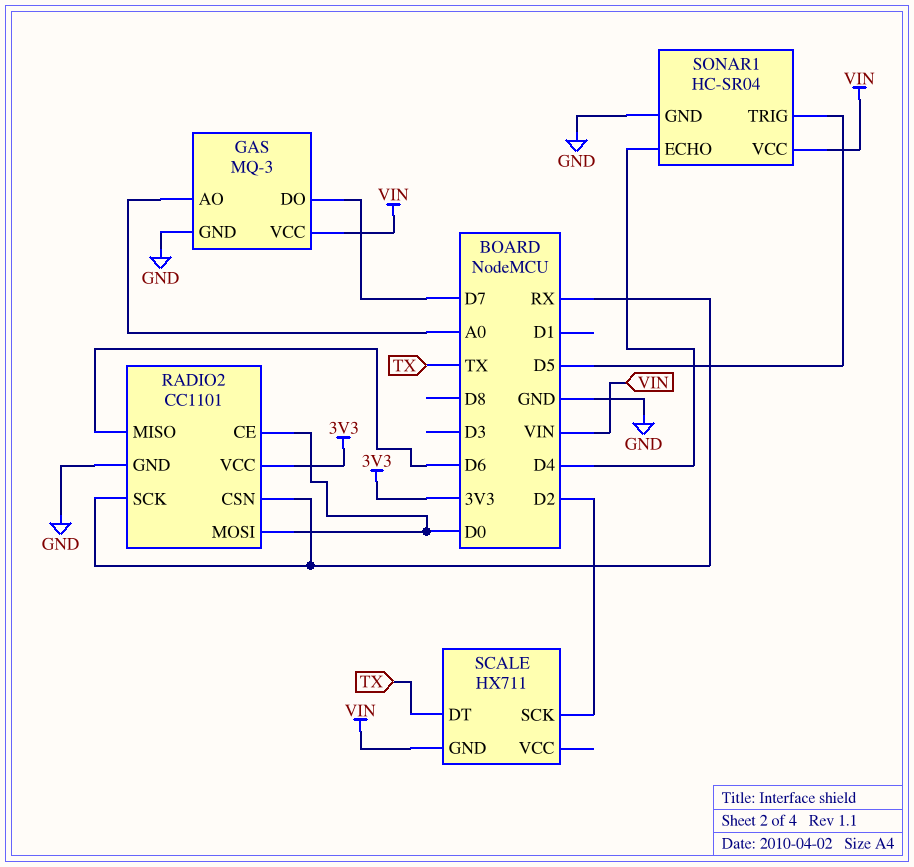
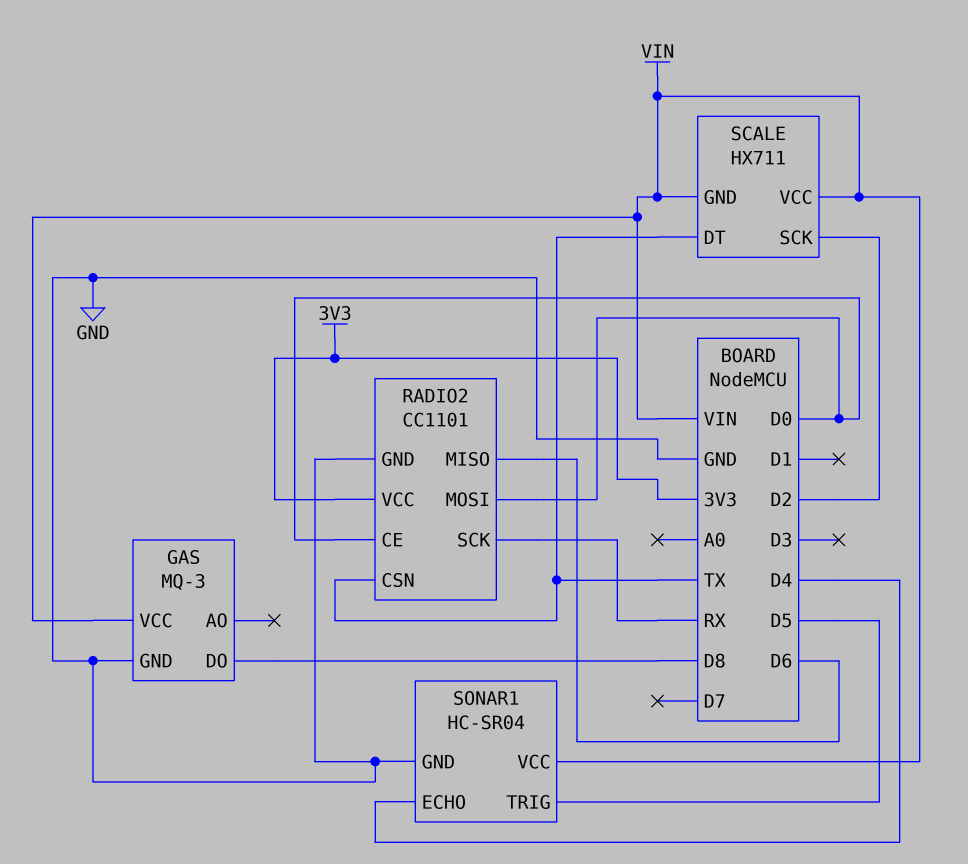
GAS pin AO: A0 -> none
GAS pin DO: D7 -> D8
RADIO2 pin CSN: RX -> TX
SCALE pin VCC: none -> VIN

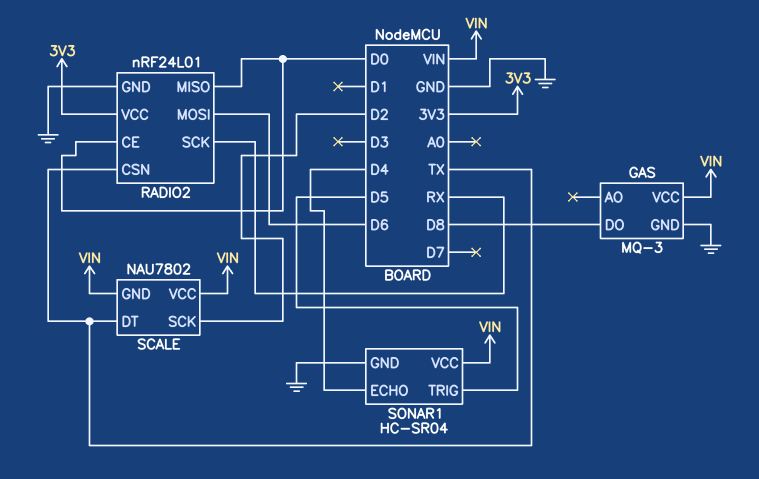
RADIO2: CC1101 -> nRF24L01
RADIO2 pin MISO: D6 -> D0
RADIO2 pin MOSI: D0 -> D6
SCALE: HX711 -> NAU7802

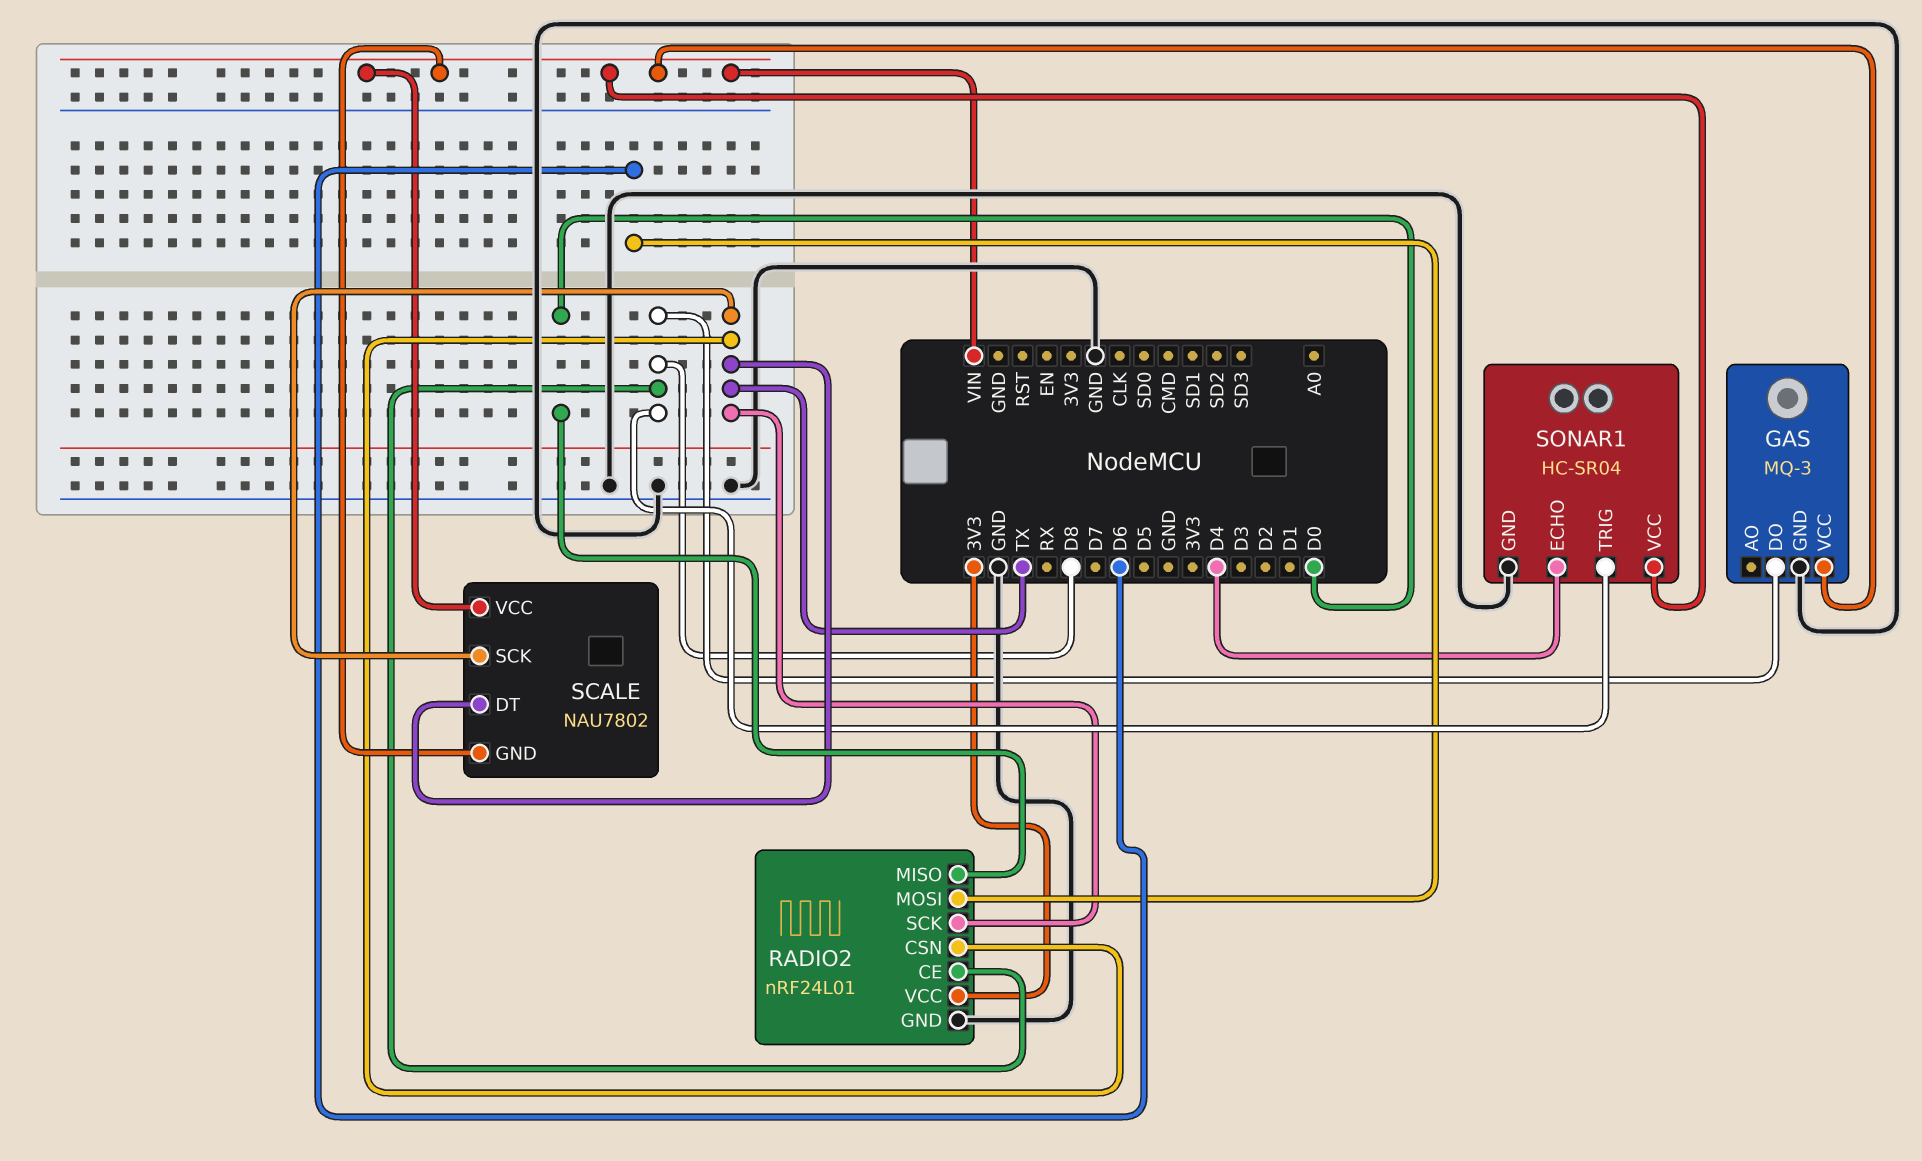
RADIO2 pin CE: D0 -> D8
RADIO2 pin SCK: RX -> TX
SCALE pin SCK: D2 -> TX
SONAR1 pin TRIG: D5 -> D8

